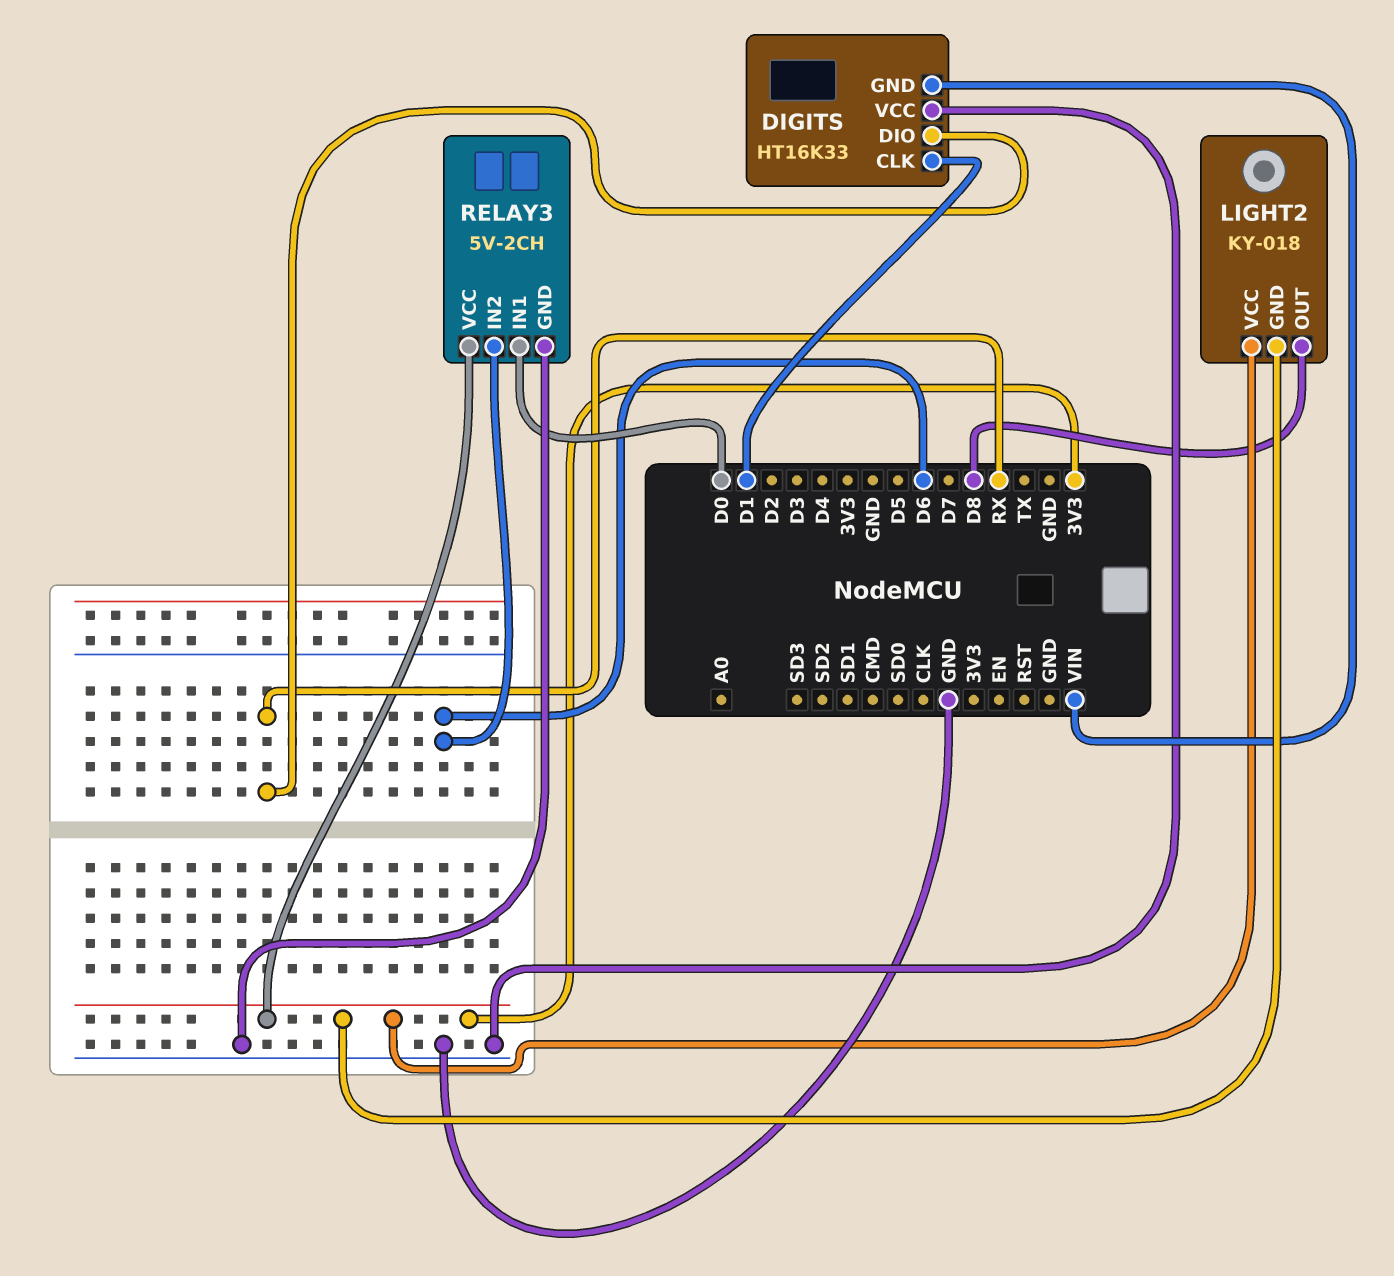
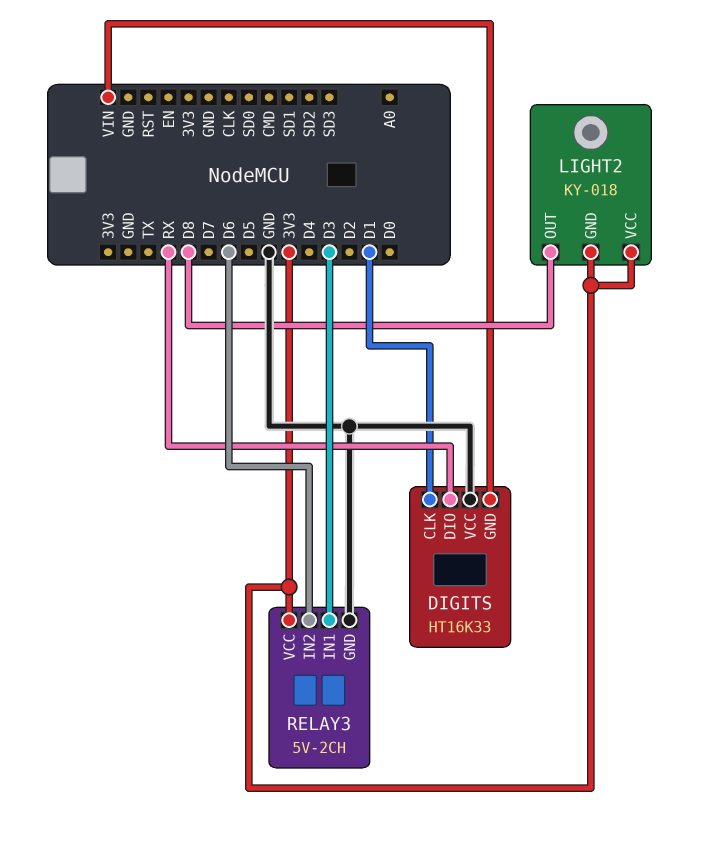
RELAY3 pin IN1: D0 -> D3

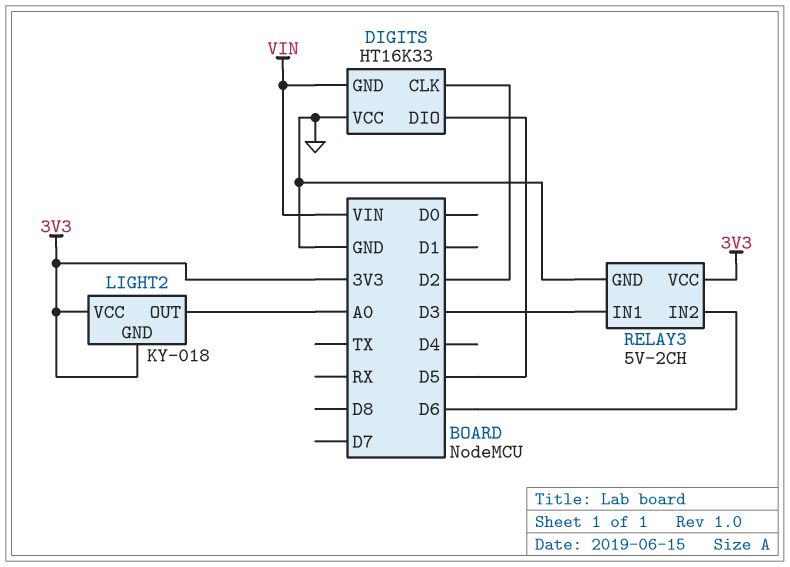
DIGITS pin CLK: D1 -> D2
DIGITS pin DIO: RX -> D5
LIGHT2 pin OUT: D8 -> A0

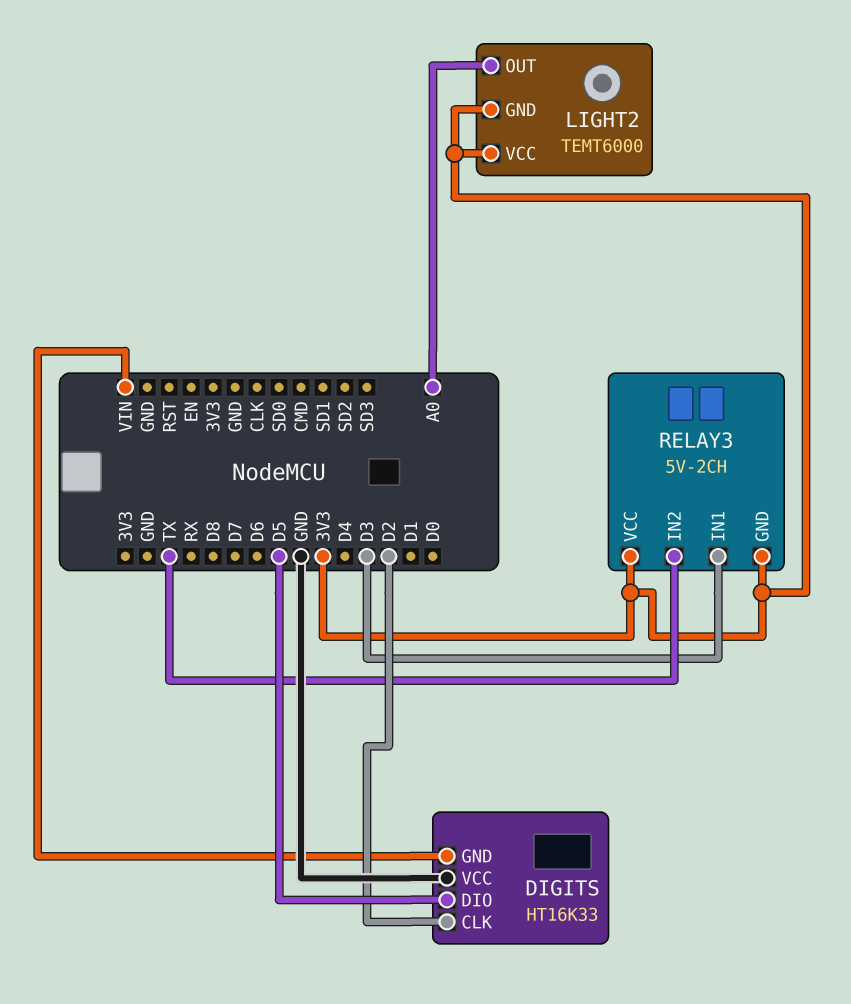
LIGHT2: KY-018 -> TEMT6000
RELAY3 pin GND: GND -> 3V3
RELAY3 pin IN2: D6 -> TX

